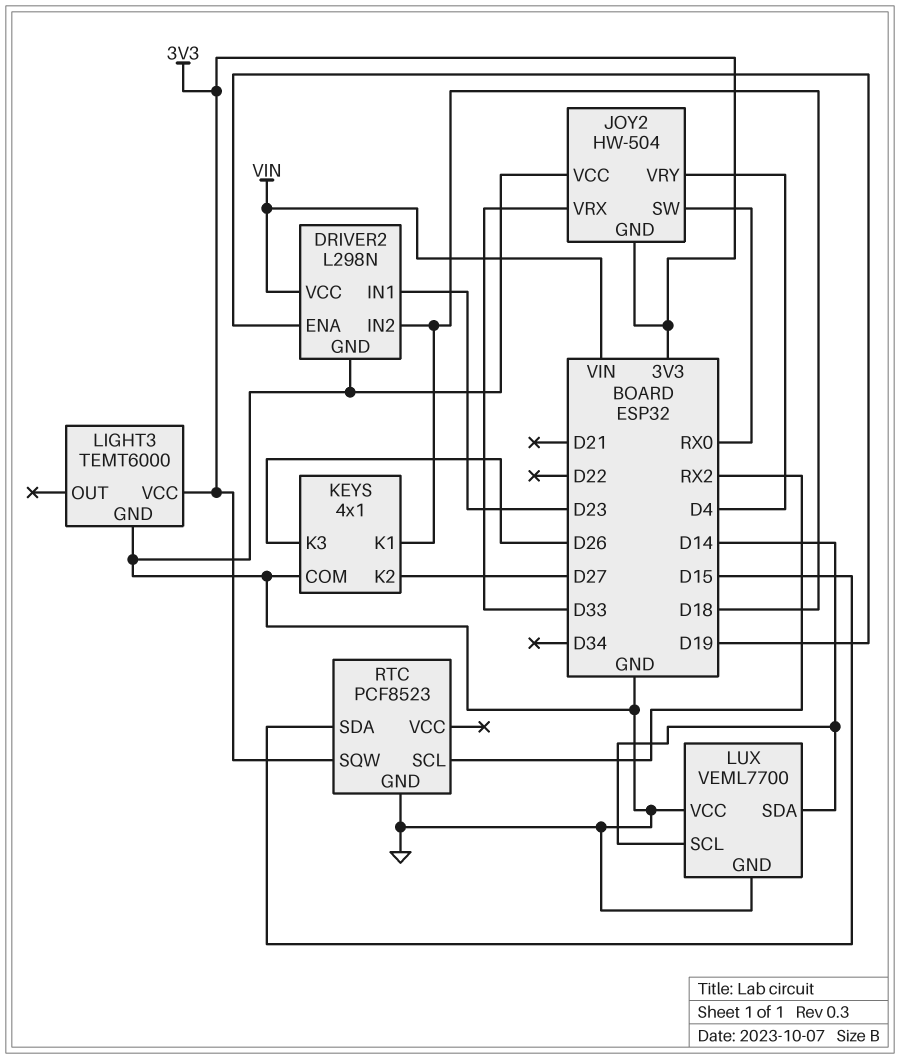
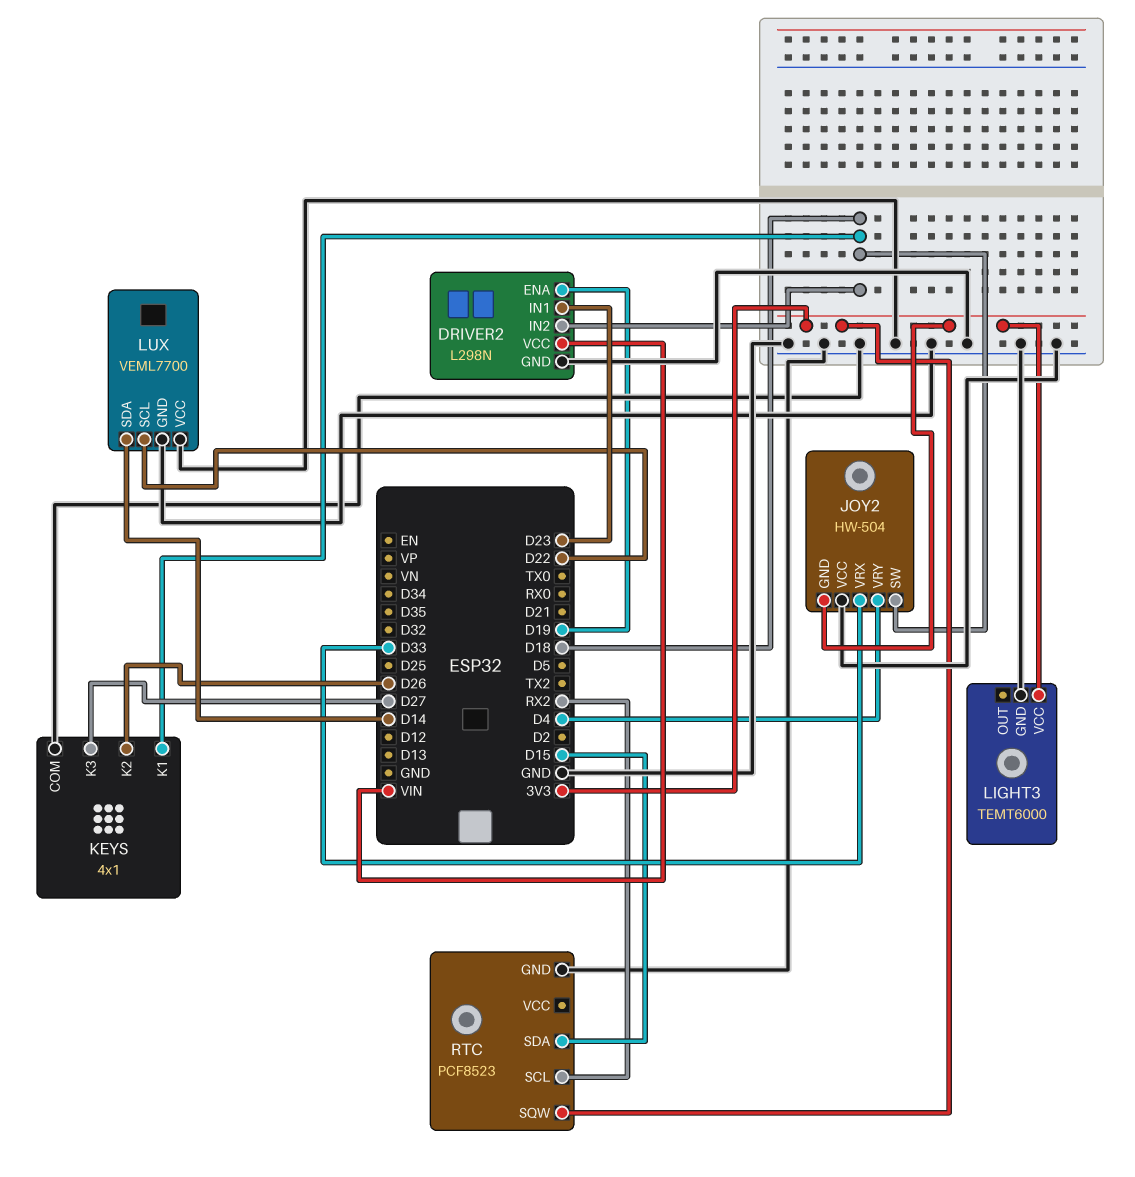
JOY2 pin SW: RX0 -> D18
KEYS pin K2: D27 -> D26
KEYS pin K3: D26 -> D27
LUX pin SCL: D14 -> D22

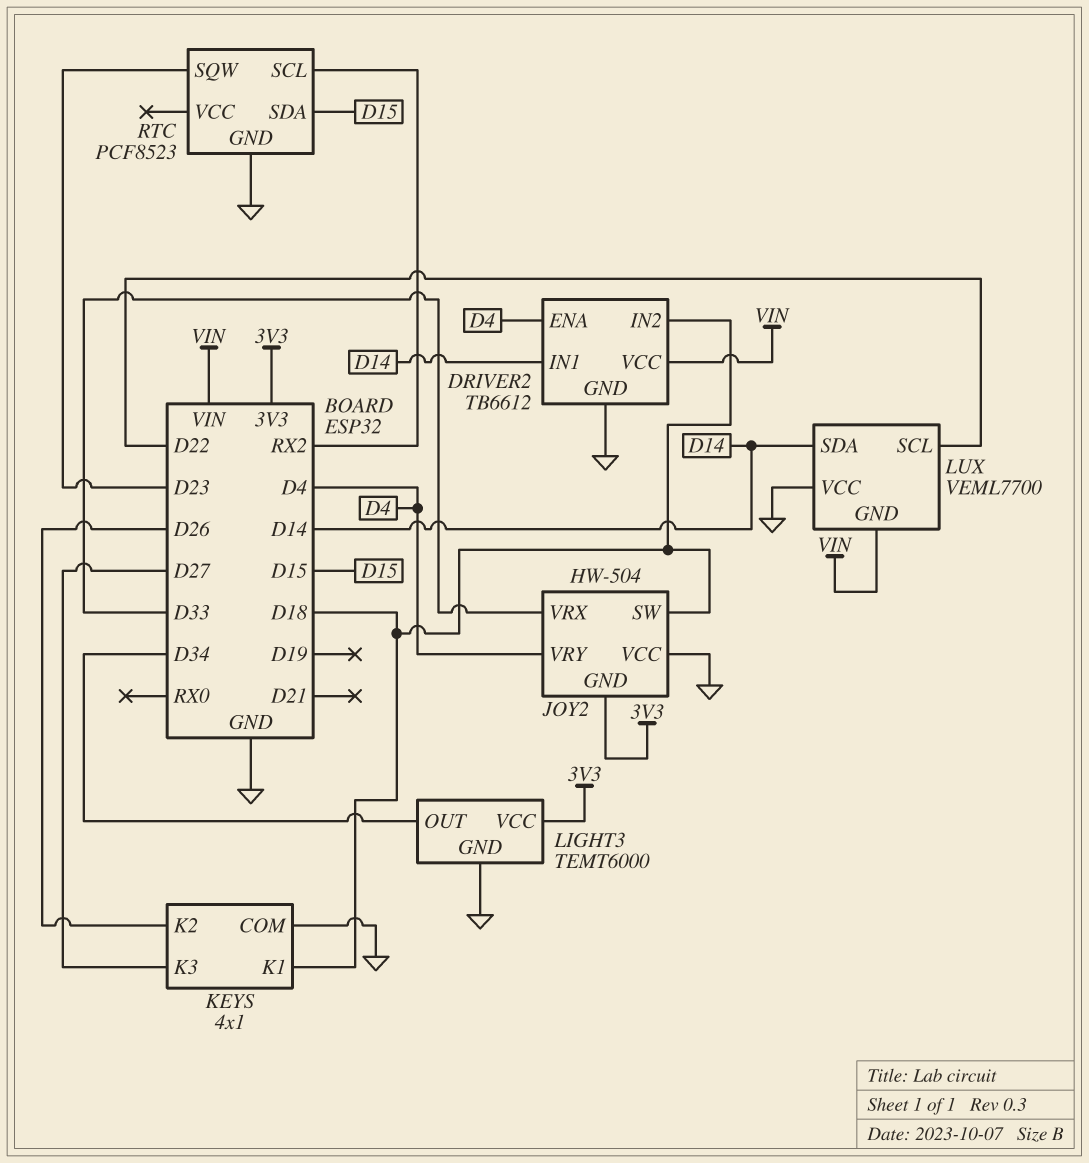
DRIVER2: L298N -> TB6612
DRIVER2 pin ENA: D19 -> D4
DRIVER2 pin IN1: D23 -> D14
LIGHT3 pin OUT: none -> D34
LUX pin GND: GND -> VIN
RTC pin SQW: 3V3 -> D23

